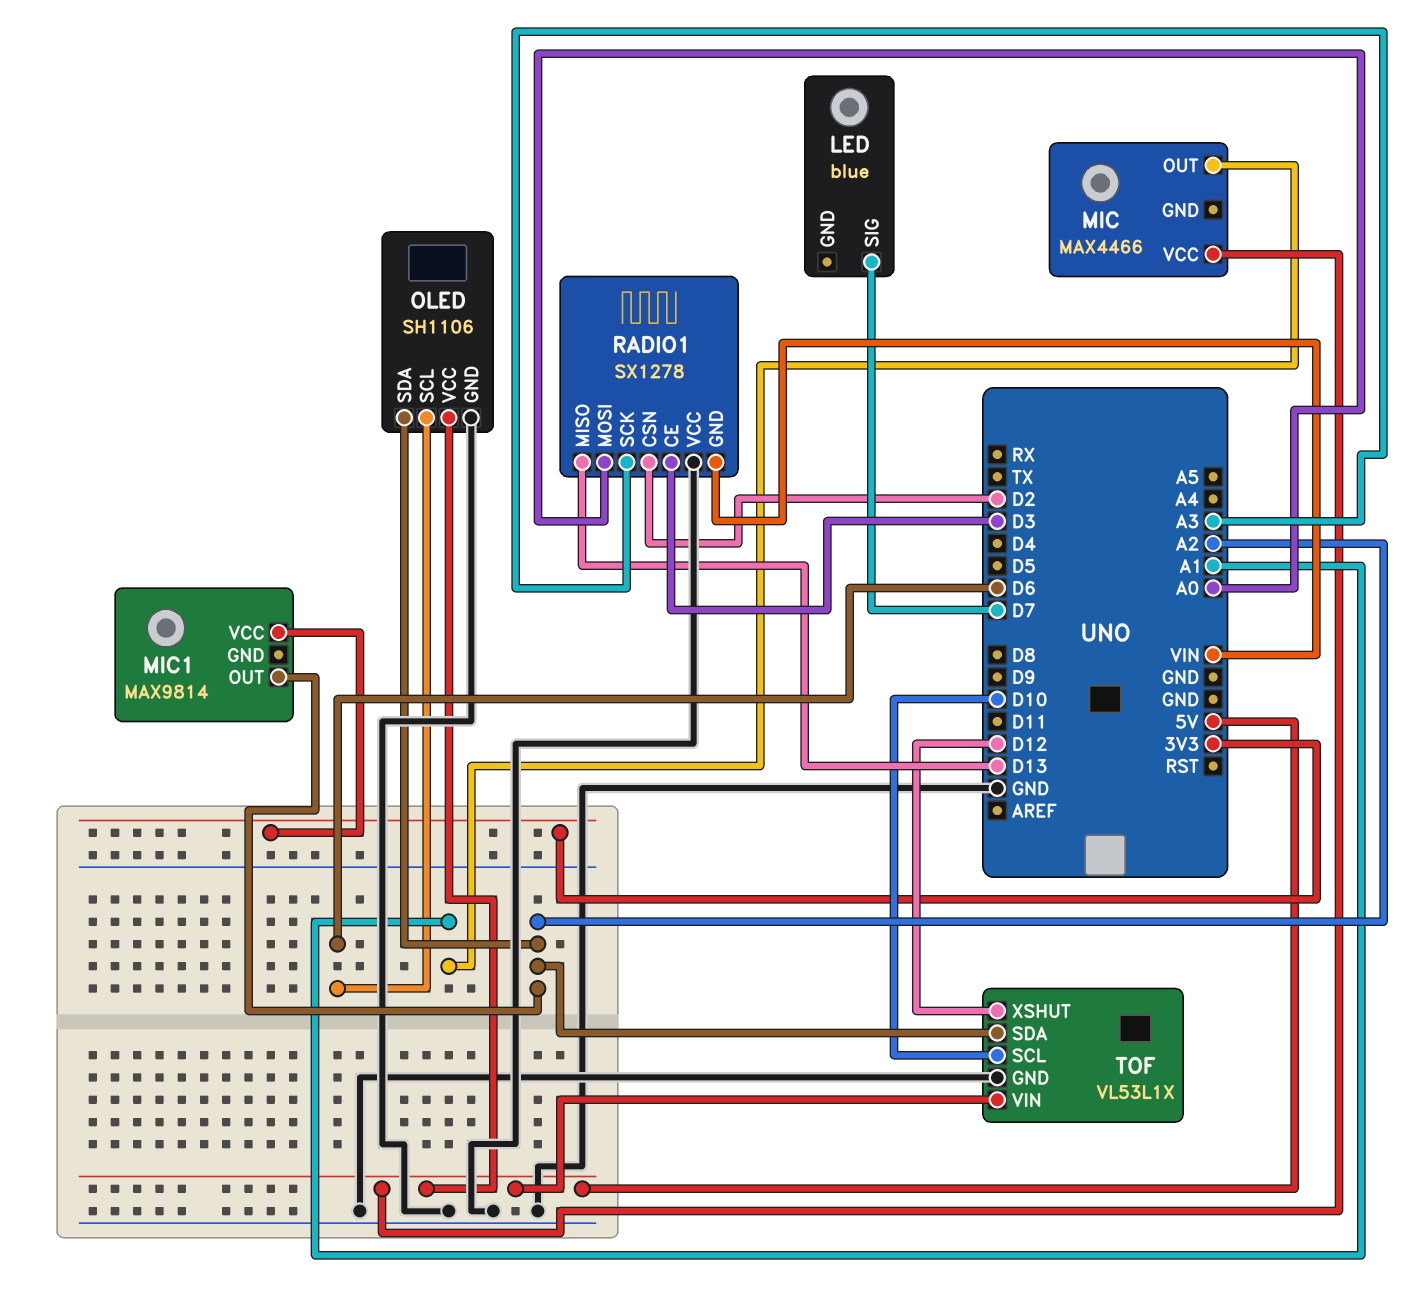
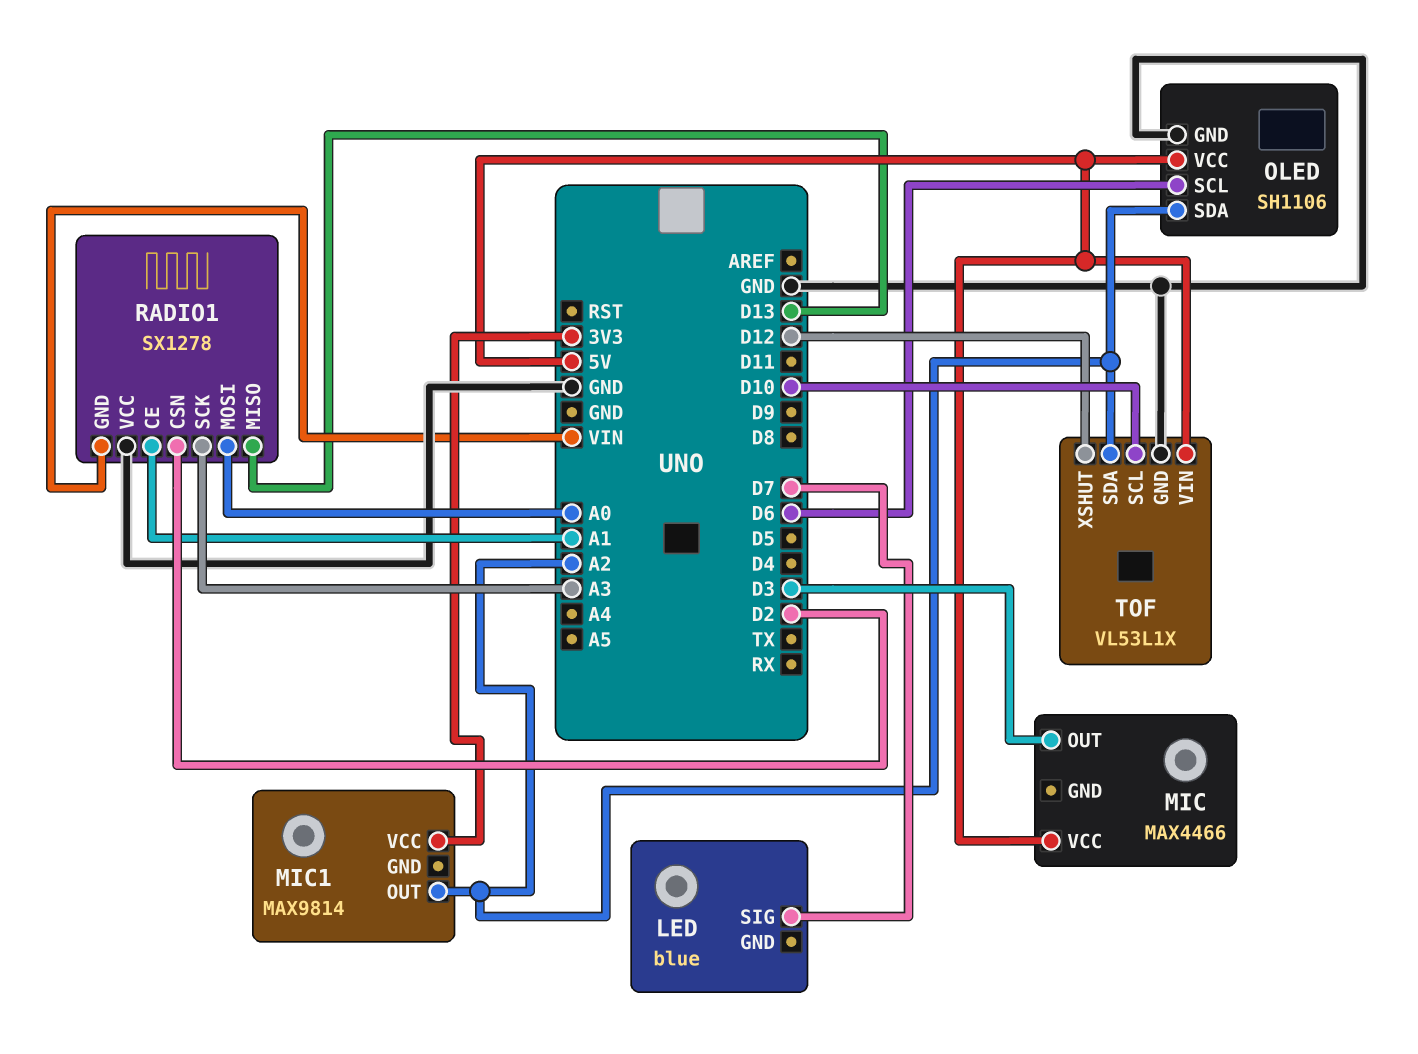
MIC pin OUT: A1 -> D3
RADIO1 pin CE: D3 -> A1

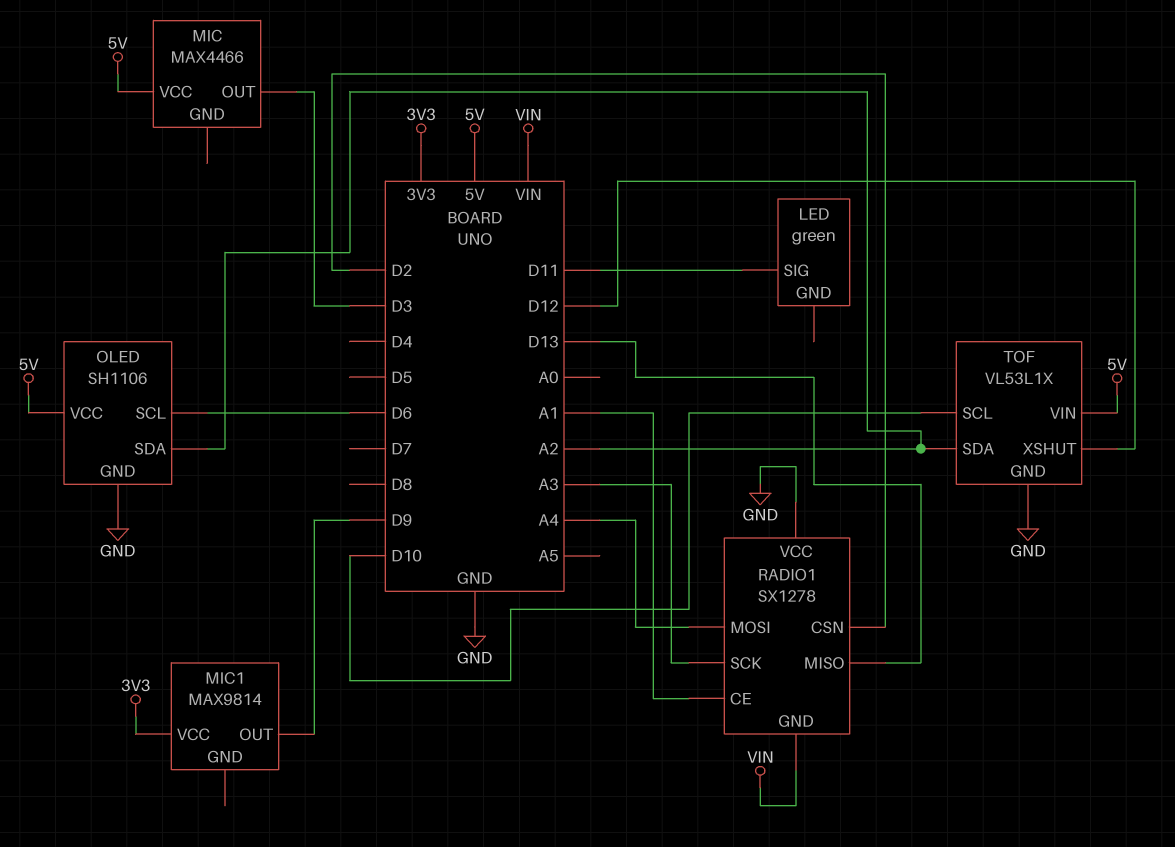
LED: blue -> green
LED pin SIG: D7 -> D11
MIC1 pin OUT: A2 -> D9
RADIO1 pin MOSI: A0 -> A4

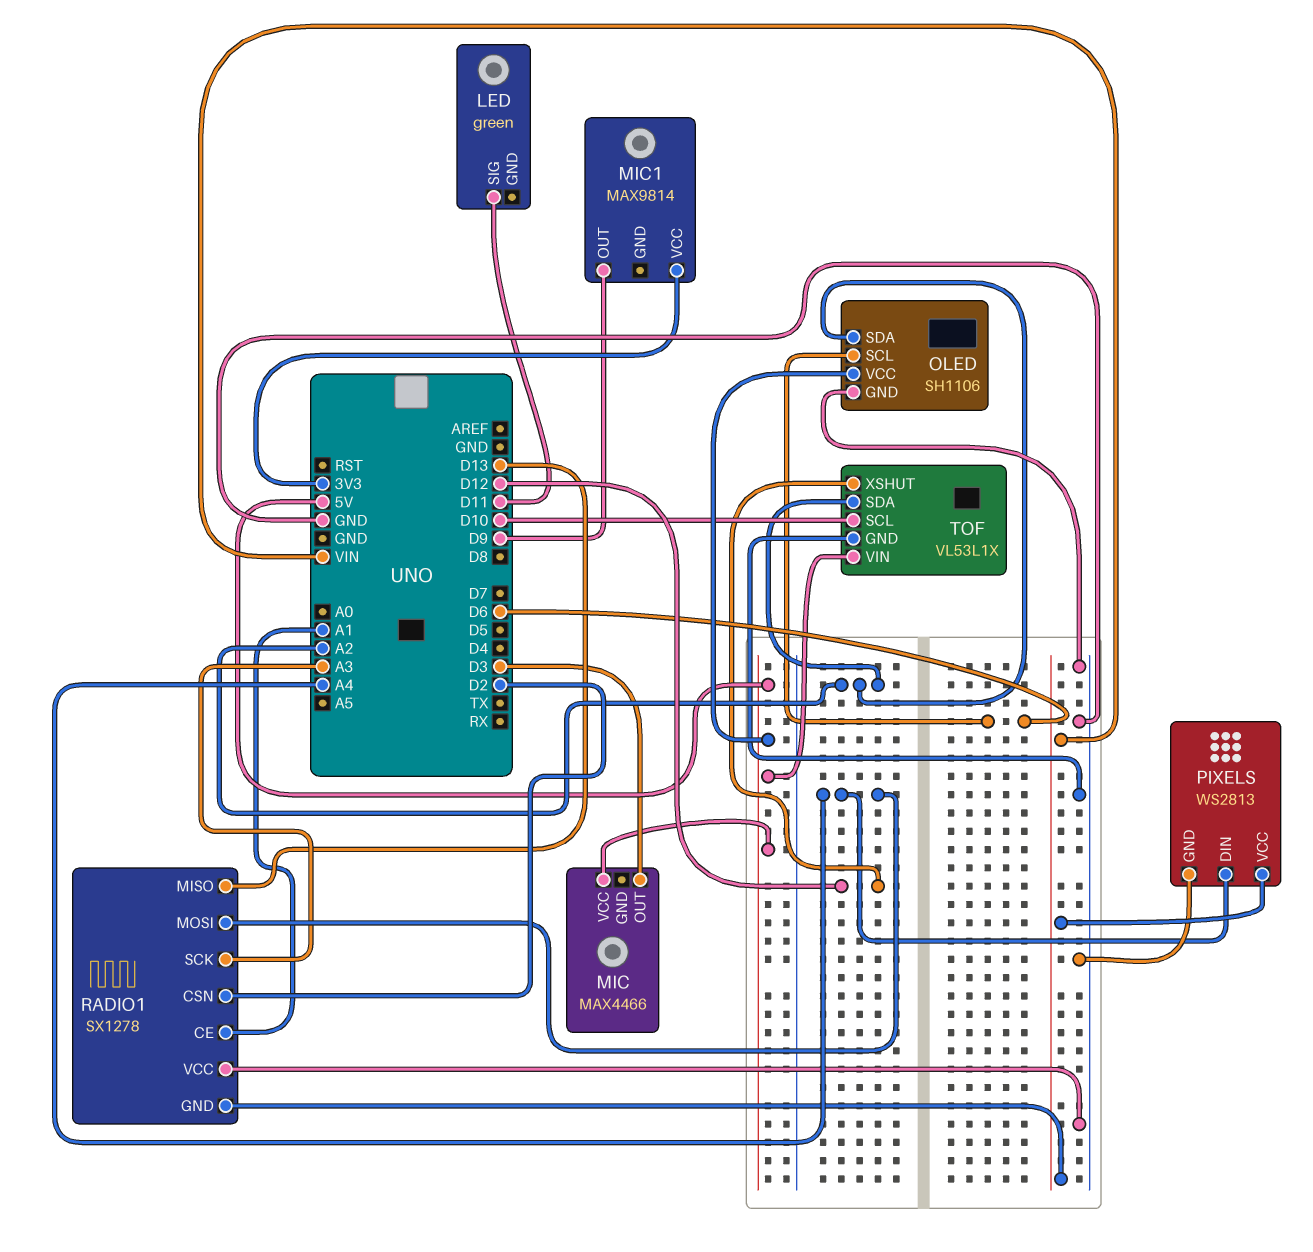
PIXELS: none -> WS2813
PIXELS pin DIN: none -> A4
PIXELS pin GND: none -> GND
PIXELS pin VCC: none -> VIN

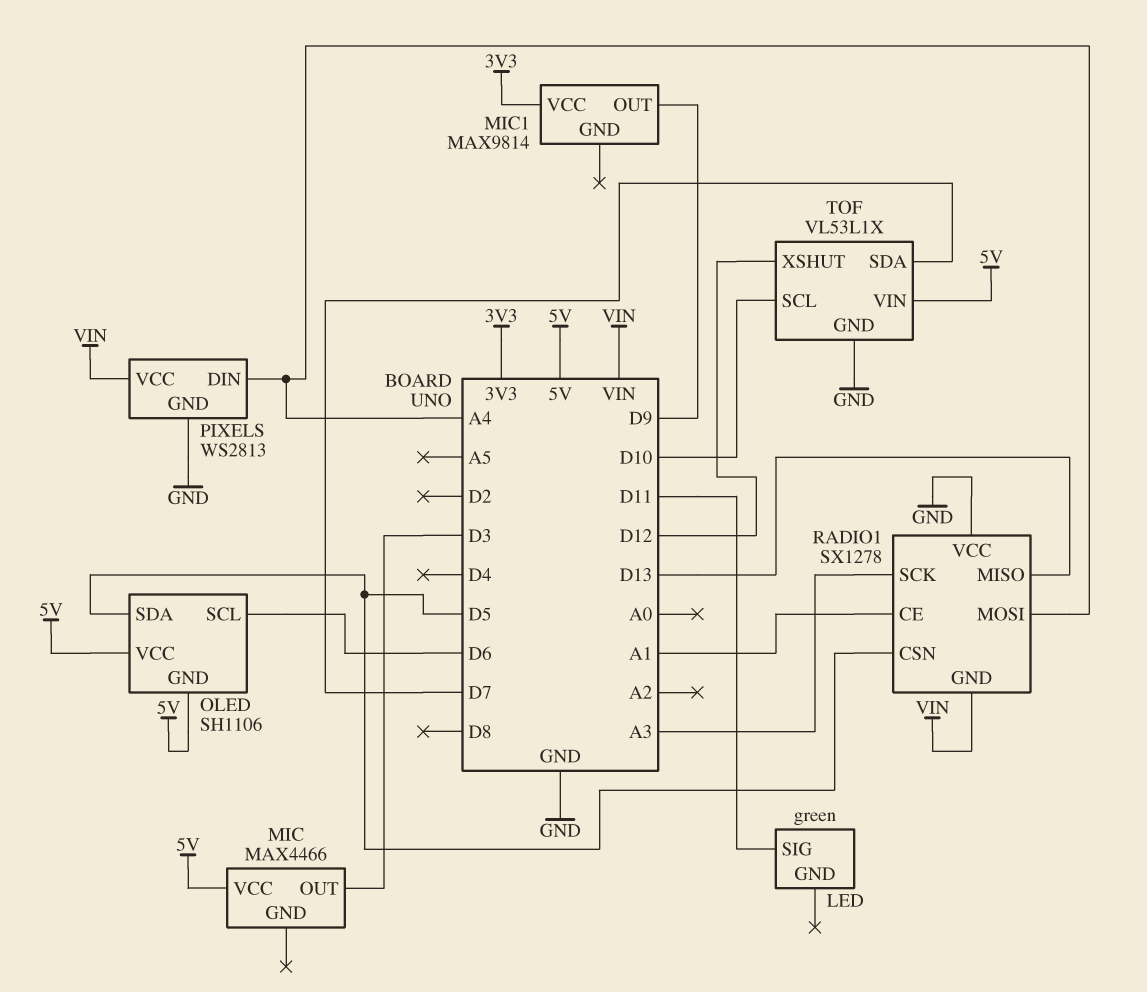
OLED pin GND: GND -> 5V
OLED pin SDA: A2 -> D5
RADIO1 pin CSN: D2 -> D5
TOF pin SDA: A2 -> D7

